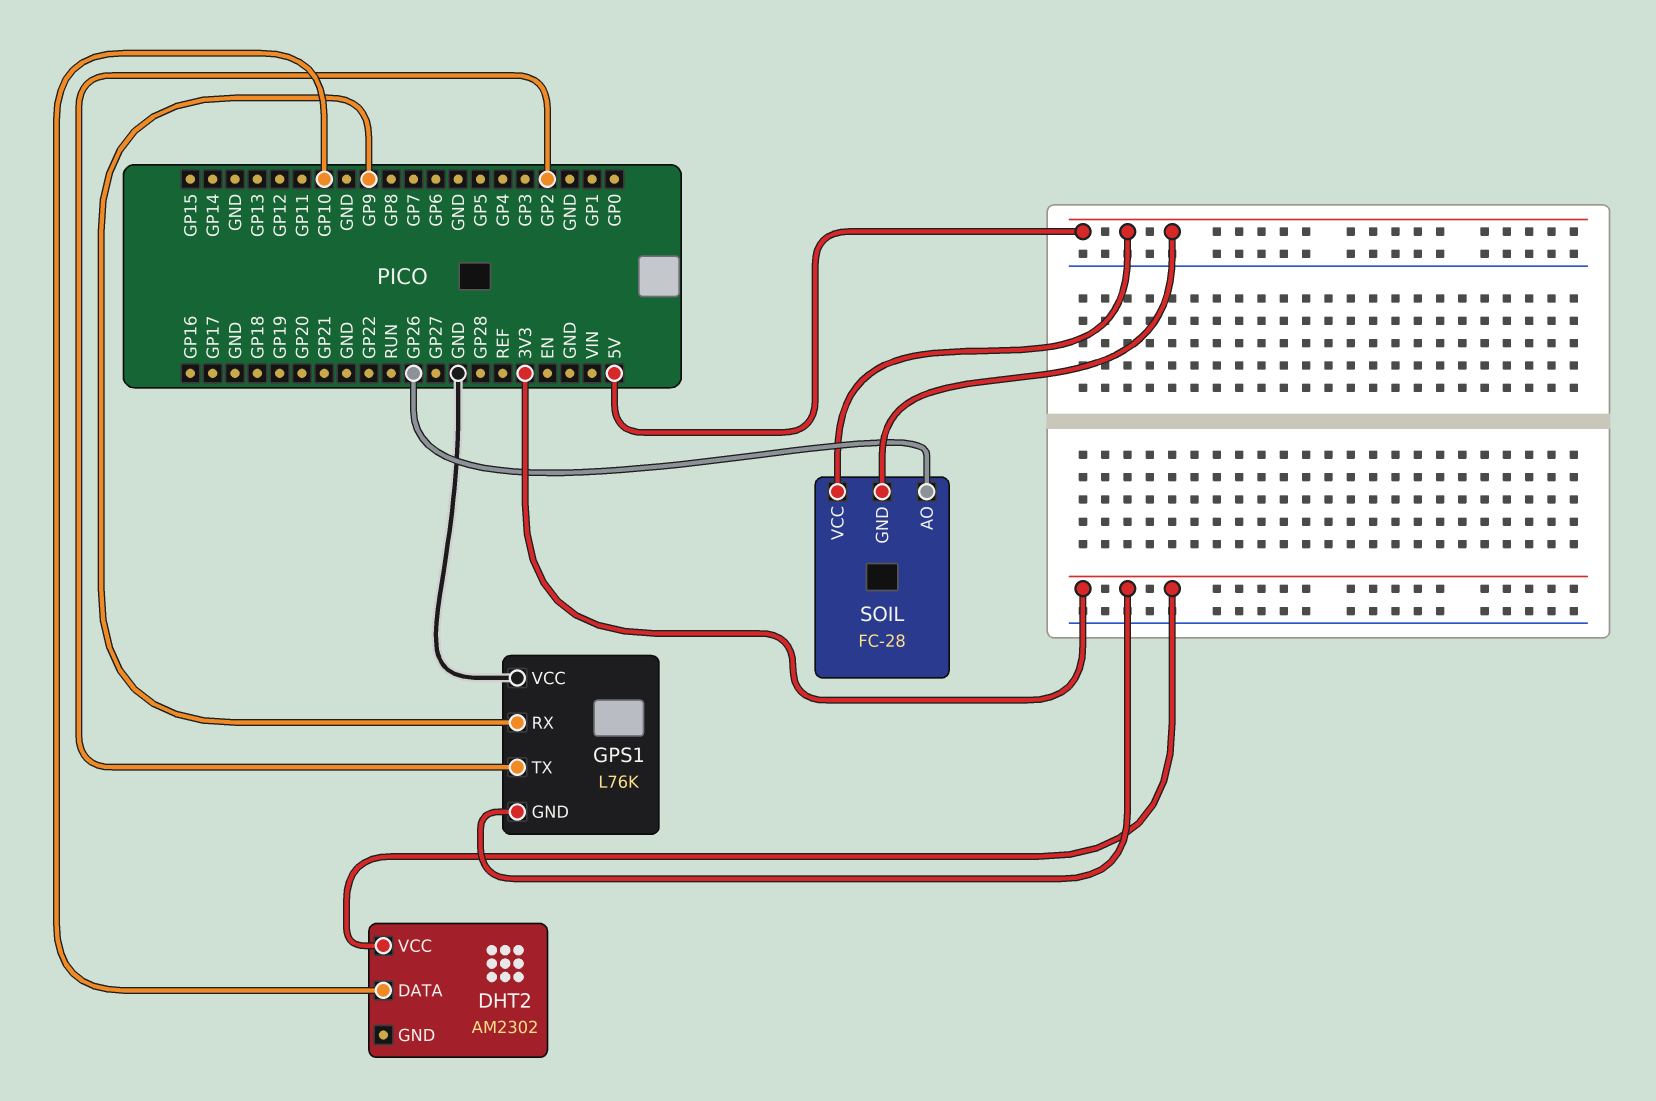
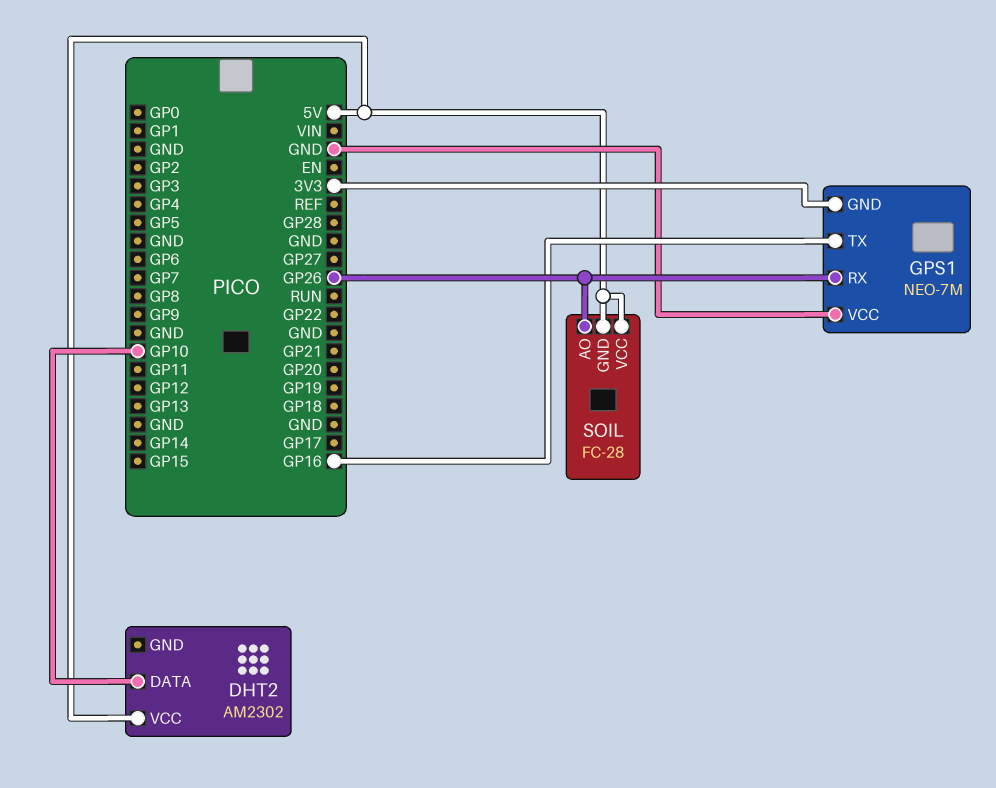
DHT2 pin VCC: 3V3 -> 5V
GPS1: L76K -> NEO-7M
GPS1 pin RX: GP9 -> GP26
GPS1 pin TX: GP2 -> GP16

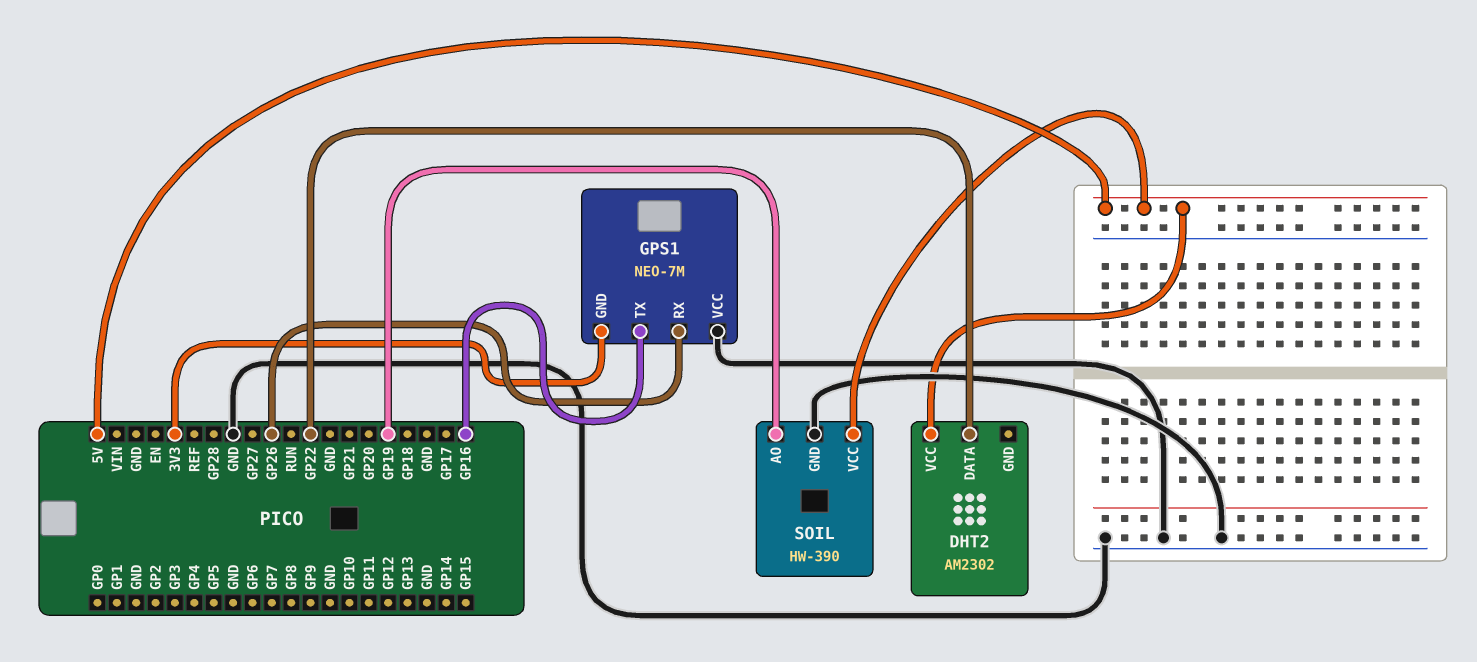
DHT2 pin DATA: GP10 -> GP22
SOIL: FC-28 -> HW-390
SOIL pin AO: GP26 -> GP19
SOIL pin GND: 5V -> GND

